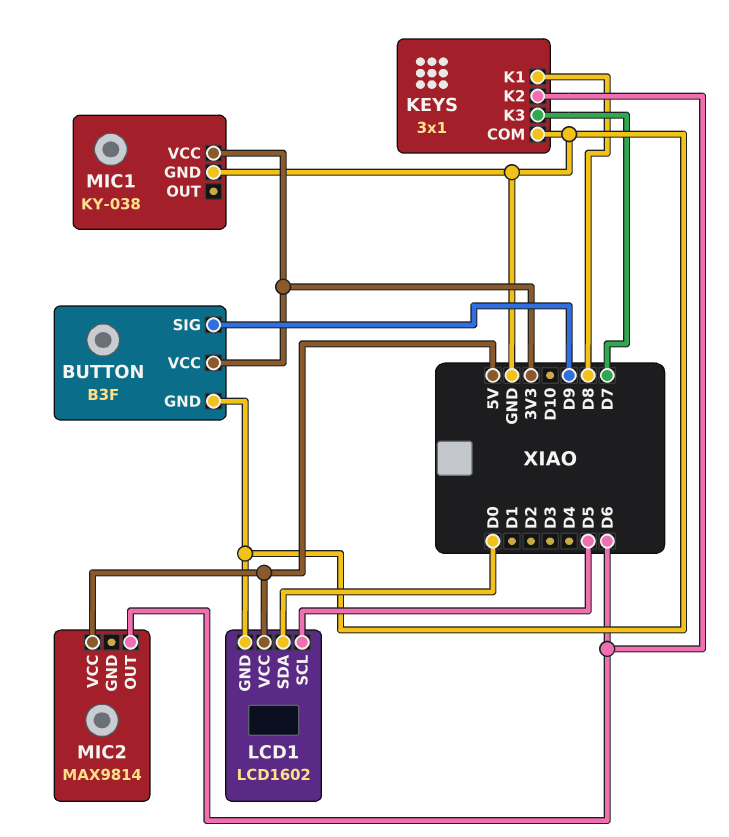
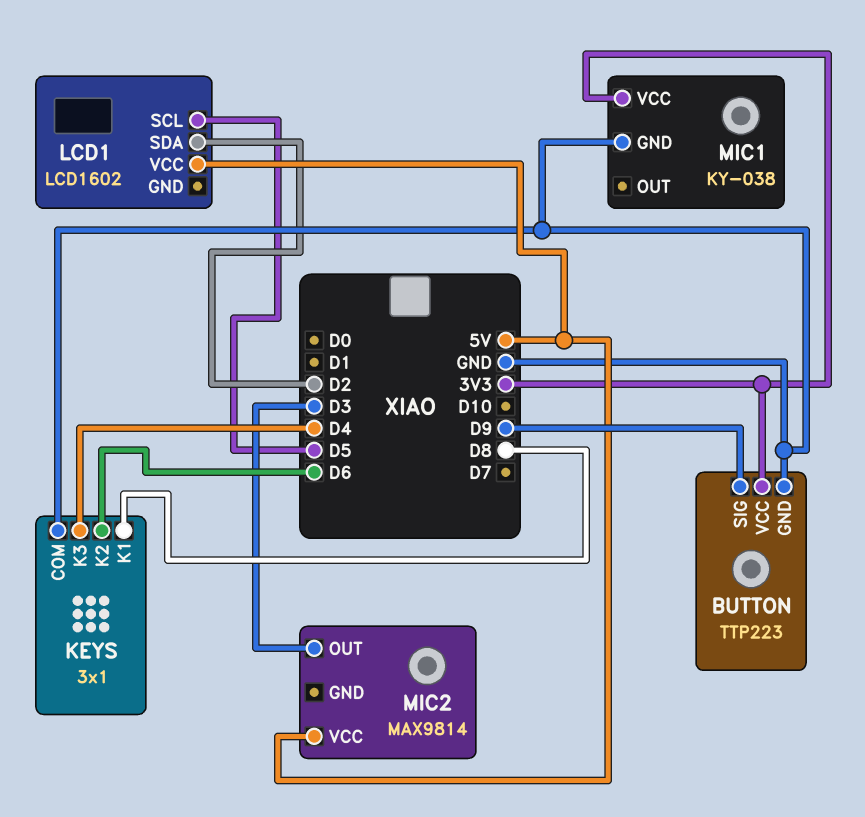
BUTTON: B3F -> TTP223
KEYS pin K3: D7 -> D4
LCD1 pin GND: GND -> none
LCD1 pin SDA: D0 -> D2
MIC2 pin OUT: D6 -> D3

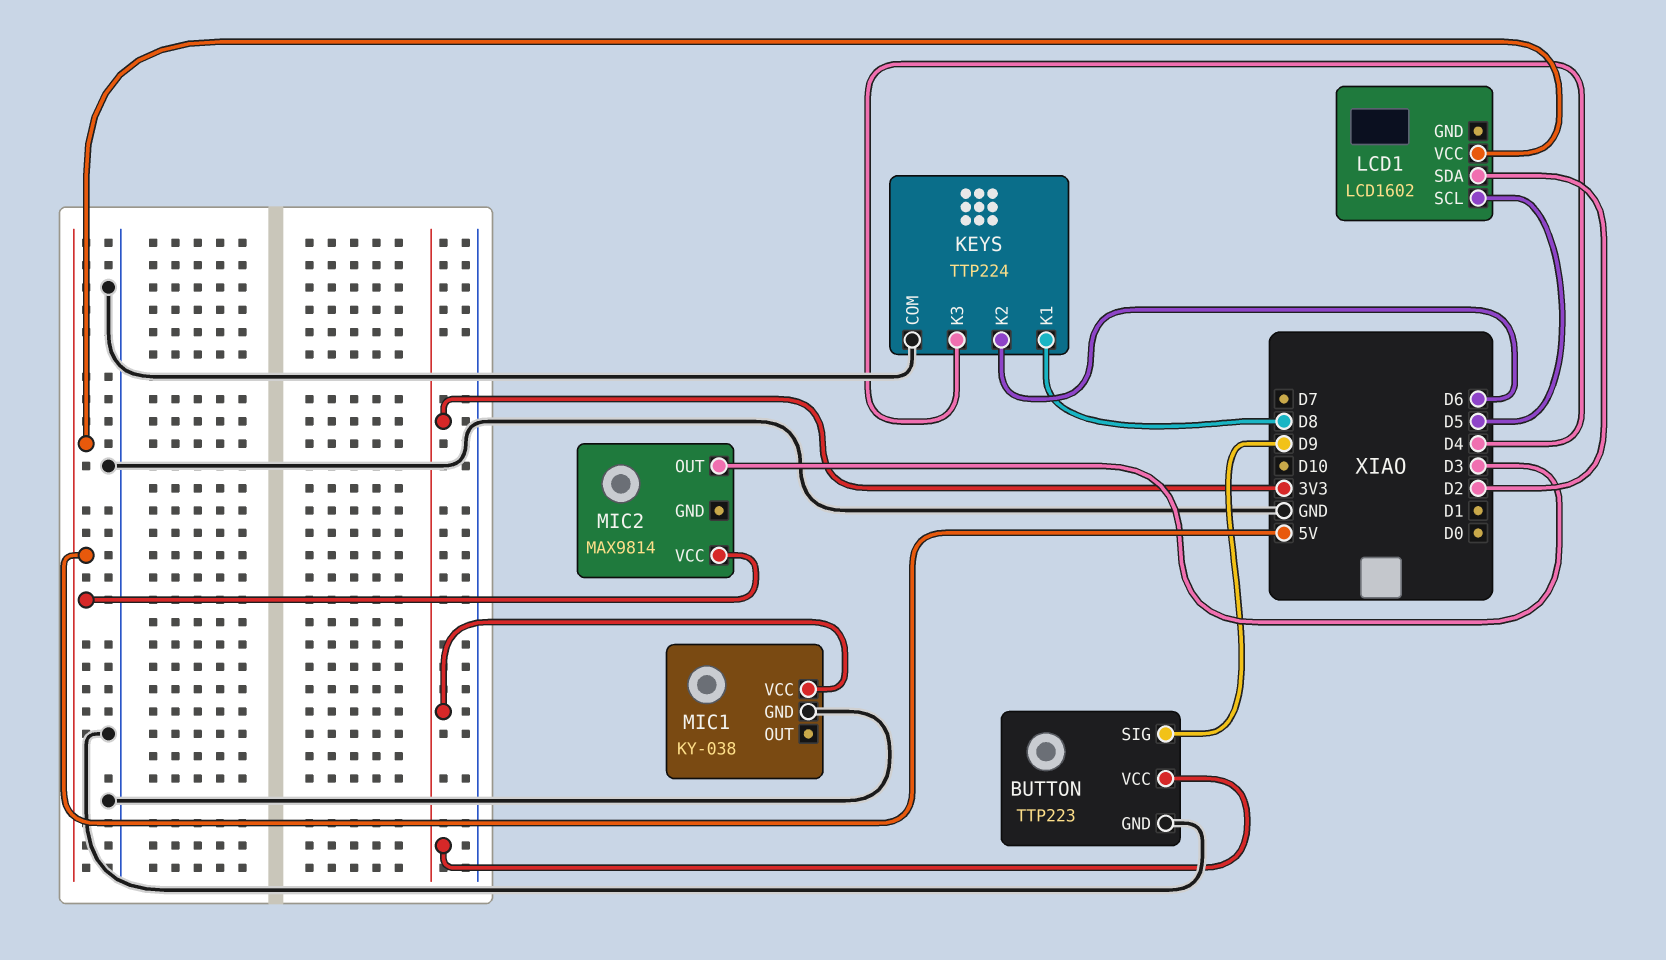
KEYS: 3x1 -> TTP224

